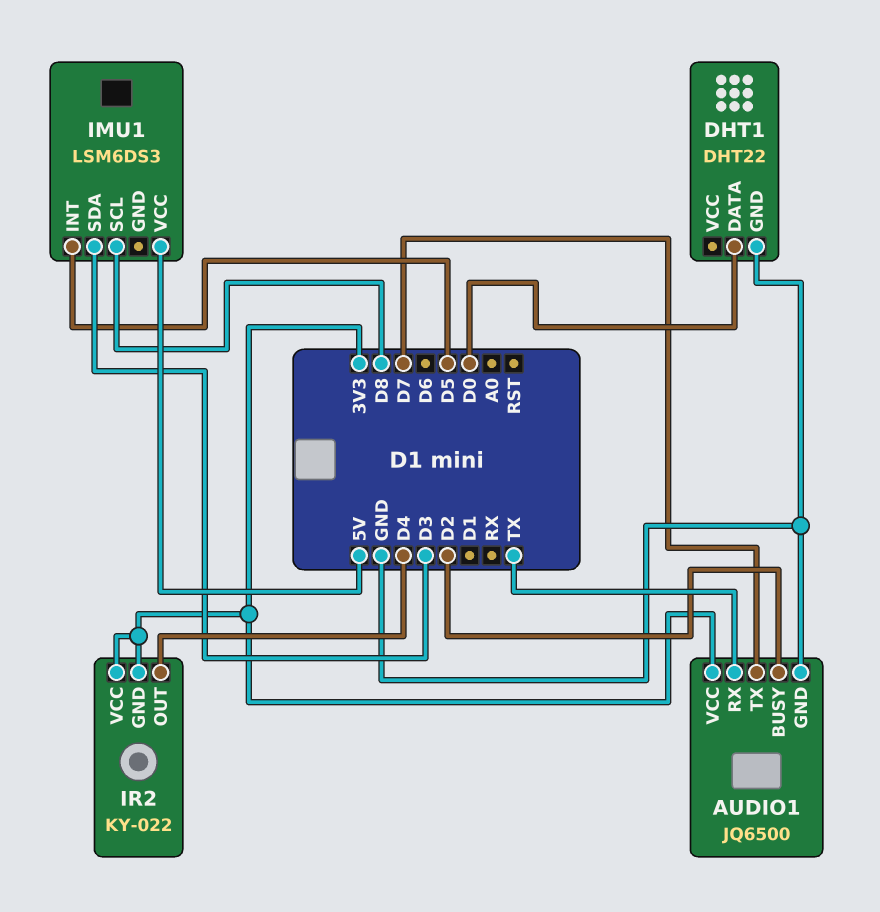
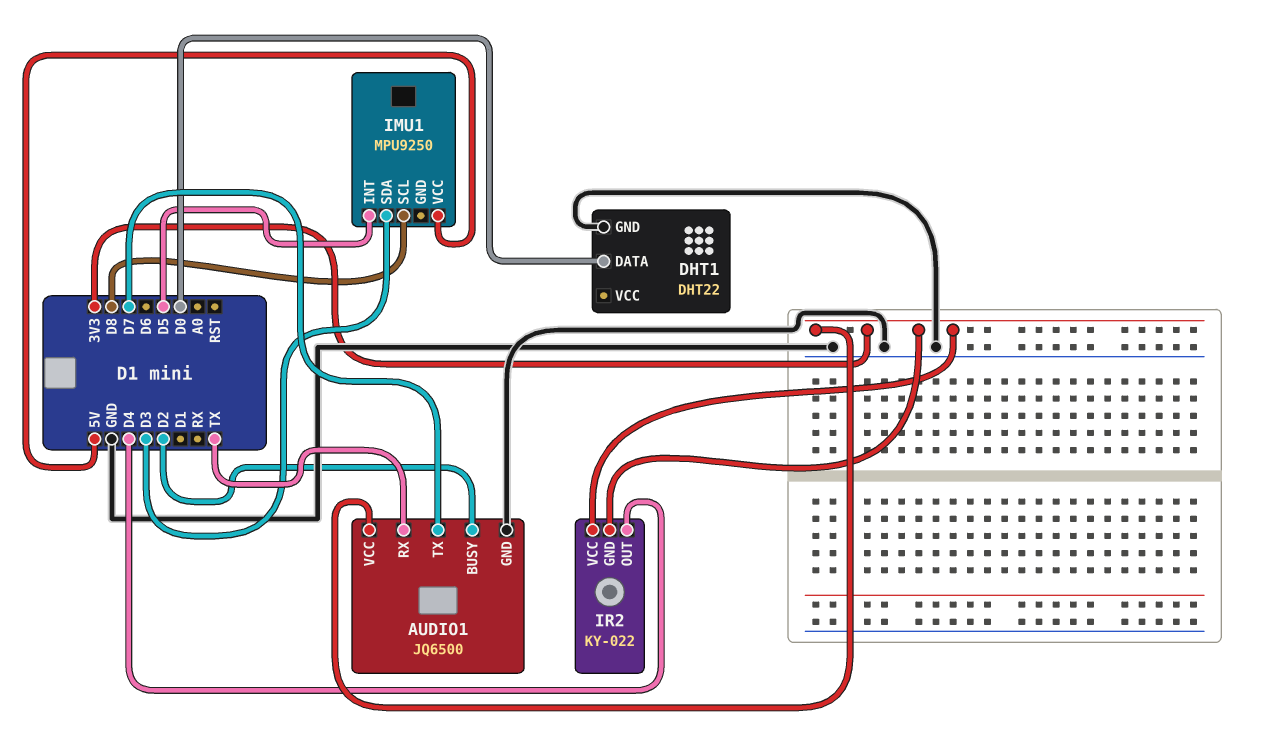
IMU1: LSM6DS3 -> MPU9250

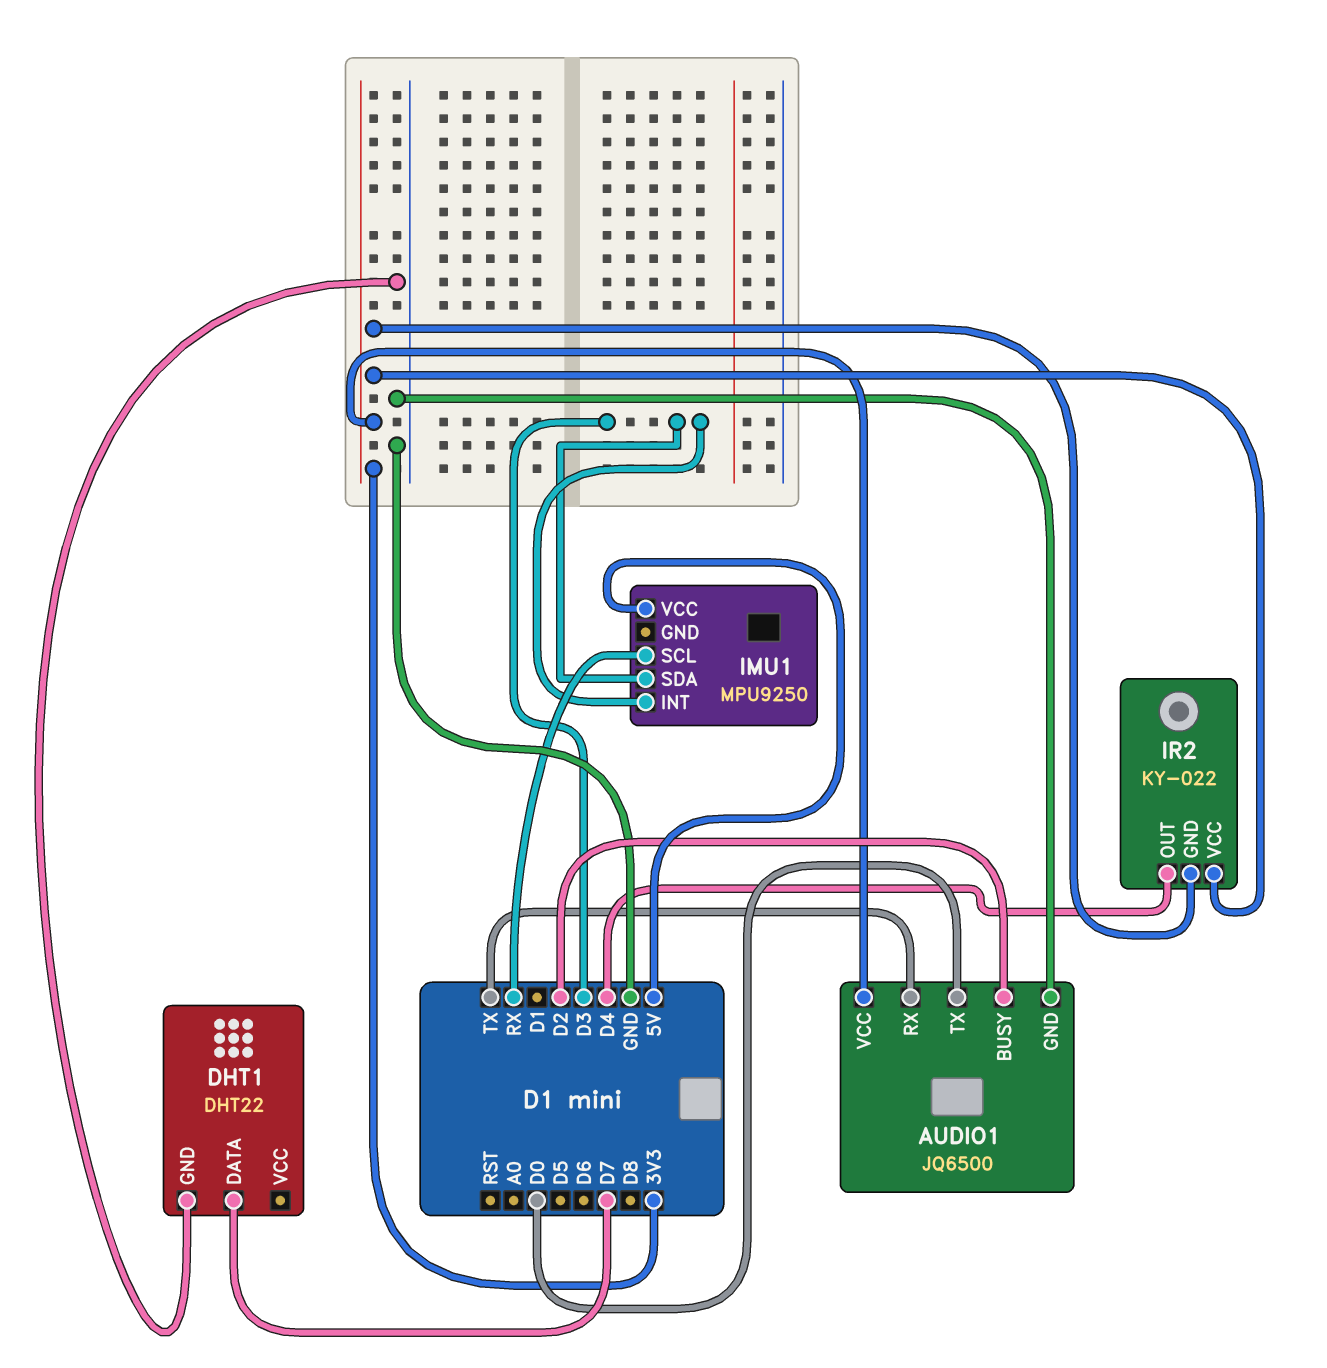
AUDIO1 pin TX: D7 -> D0
DHT1 pin DATA: D0 -> D7
IMU1 pin INT: D5 -> D3
IMU1 pin SCL: D8 -> RX

